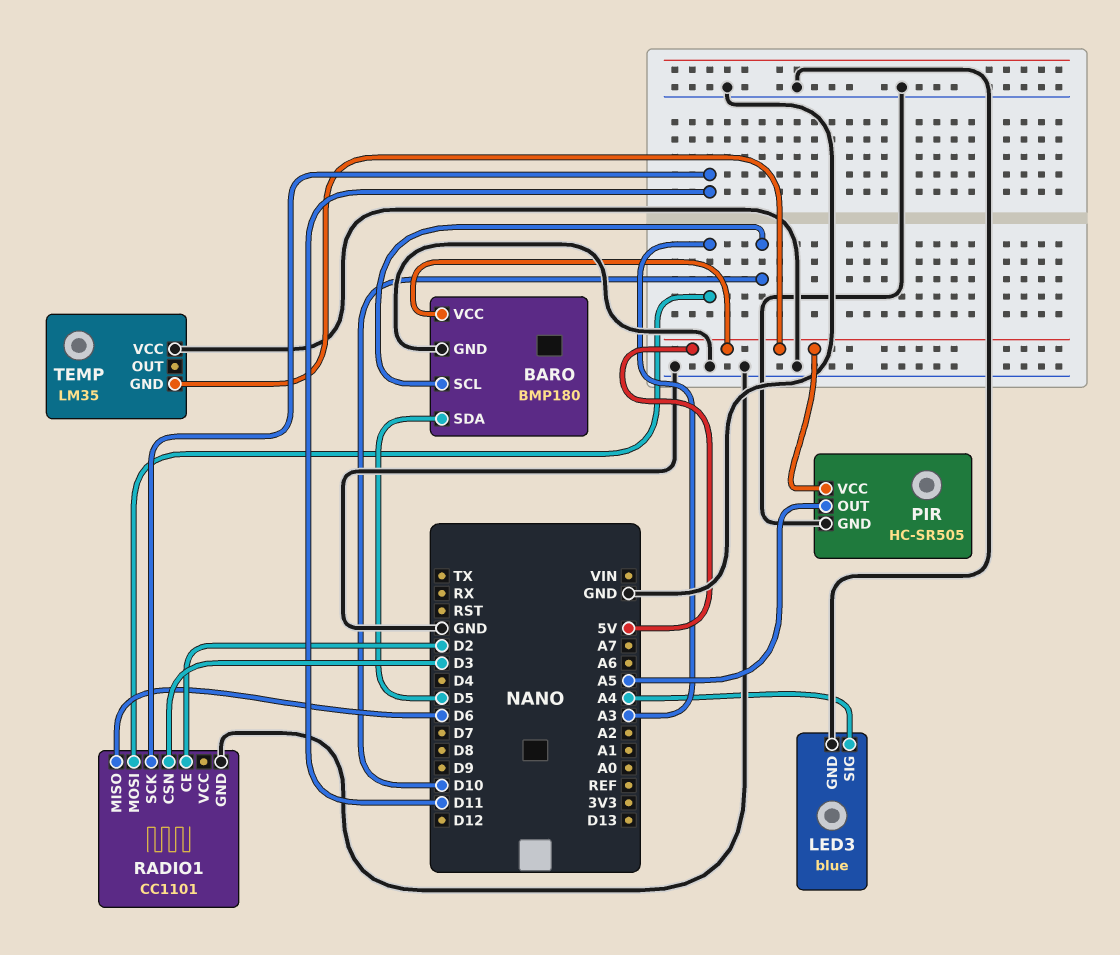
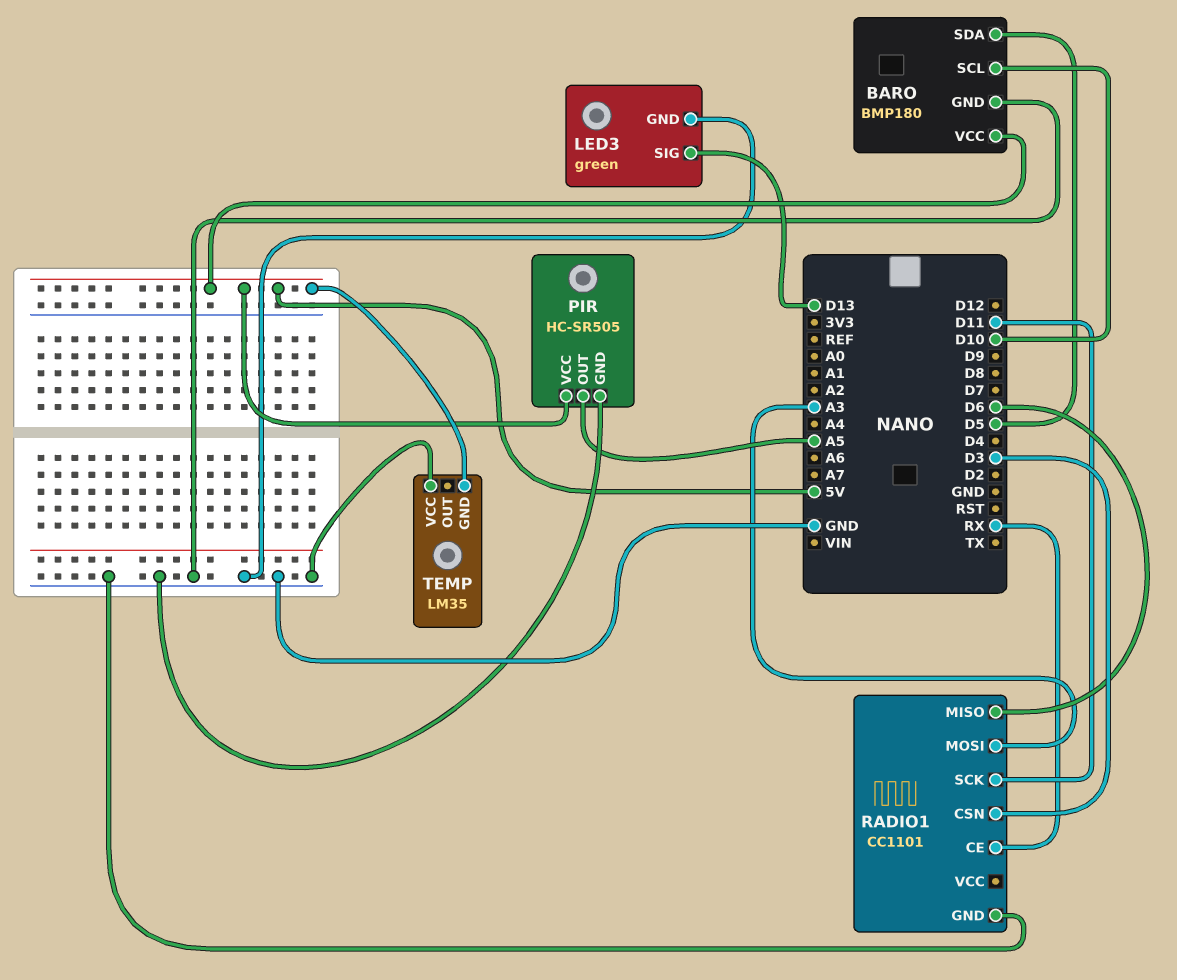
LED3: blue -> green
LED3 pin SIG: A4 -> D13
RADIO1 pin CE: D2 -> RX

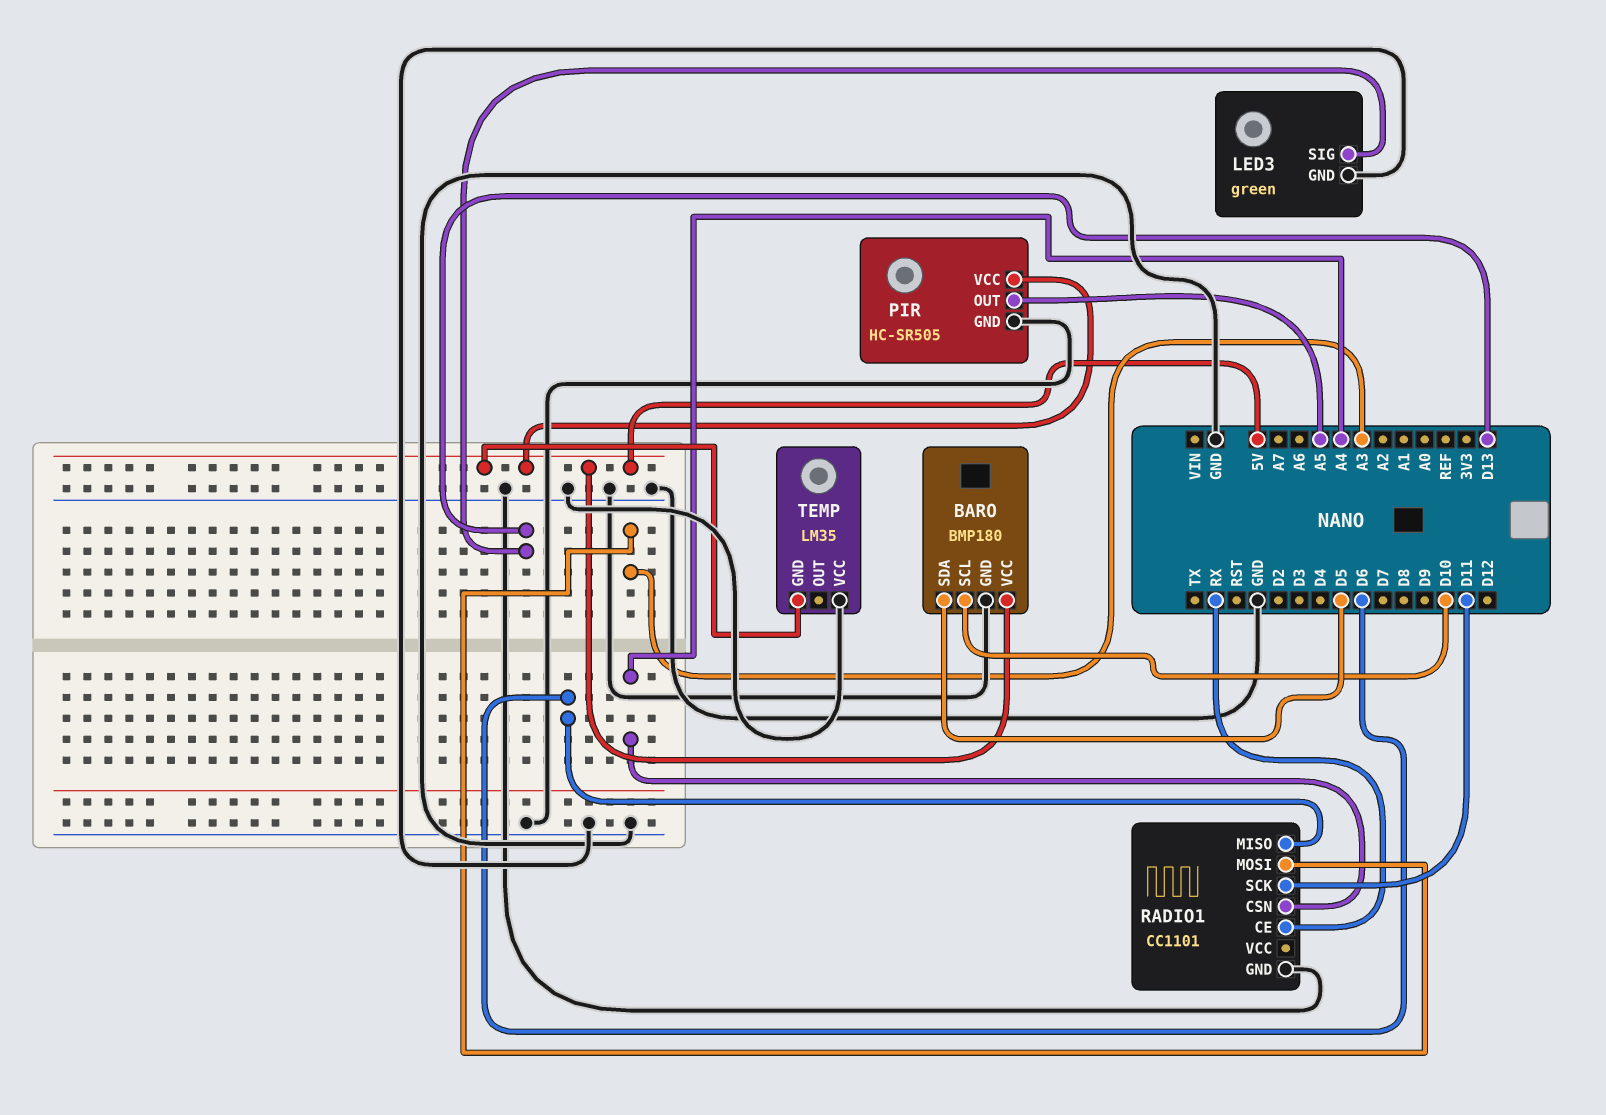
RADIO1 pin CSN: D3 -> A4

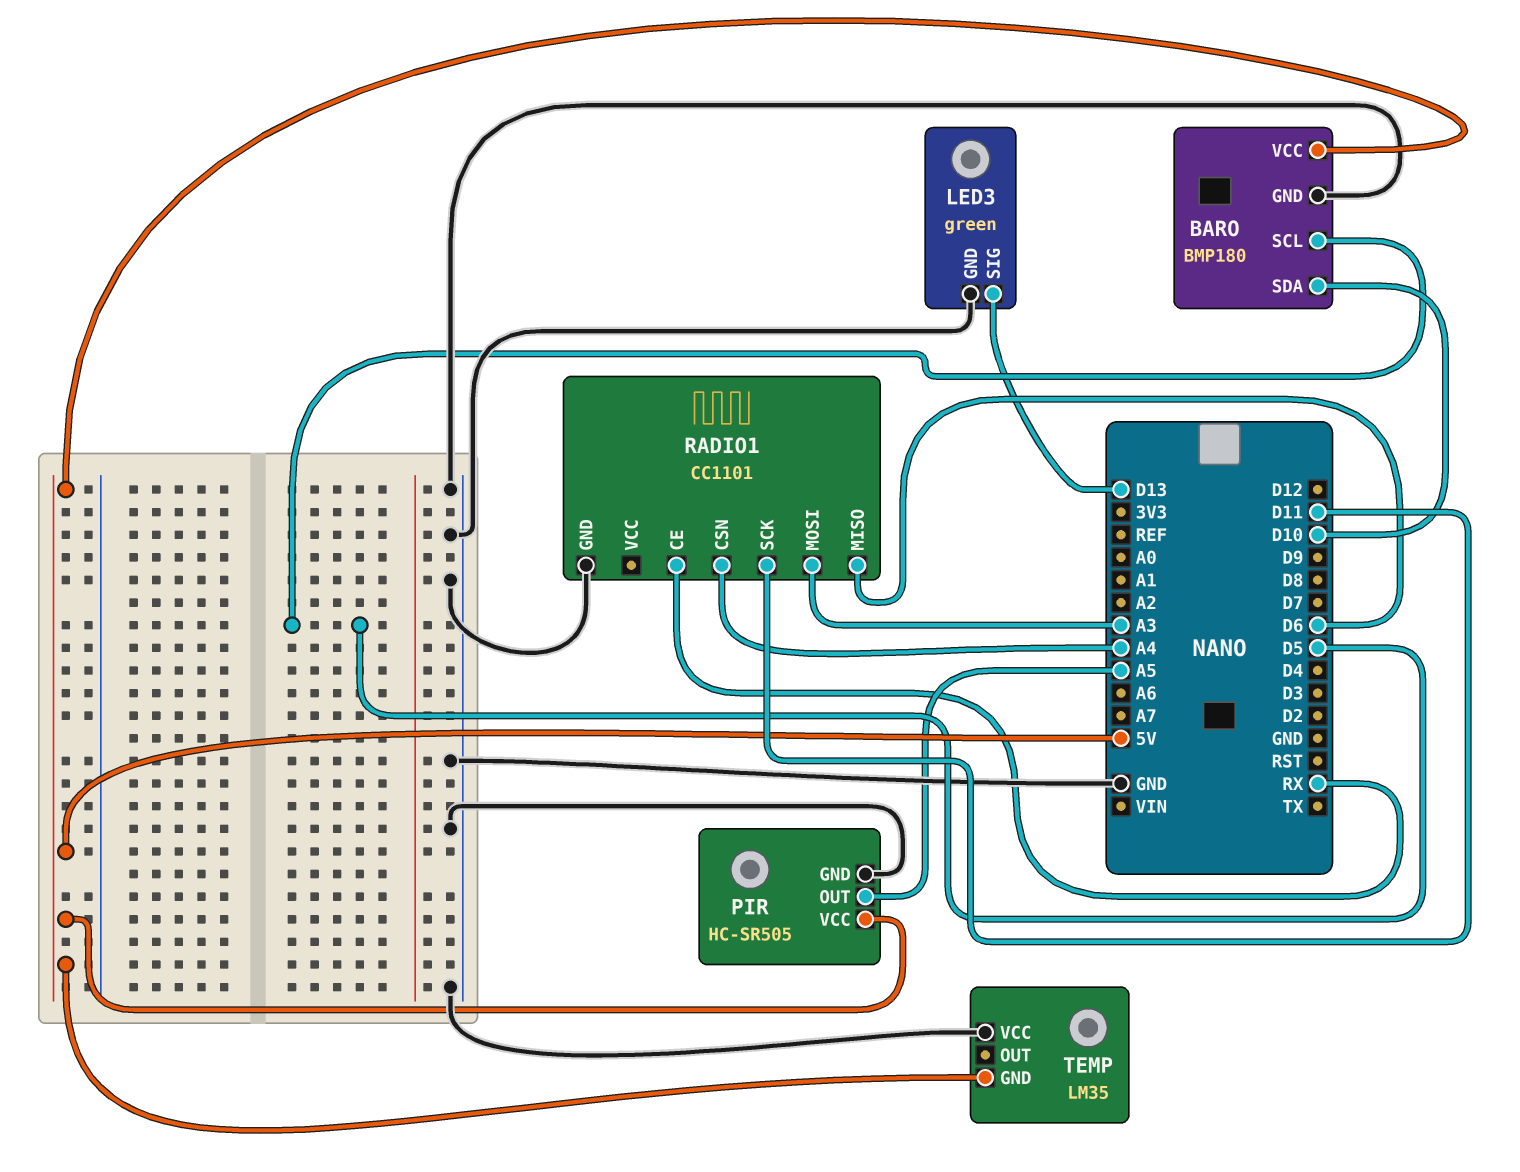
BARO pin SCL: D10 -> D5
BARO pin SDA: D5 -> D10

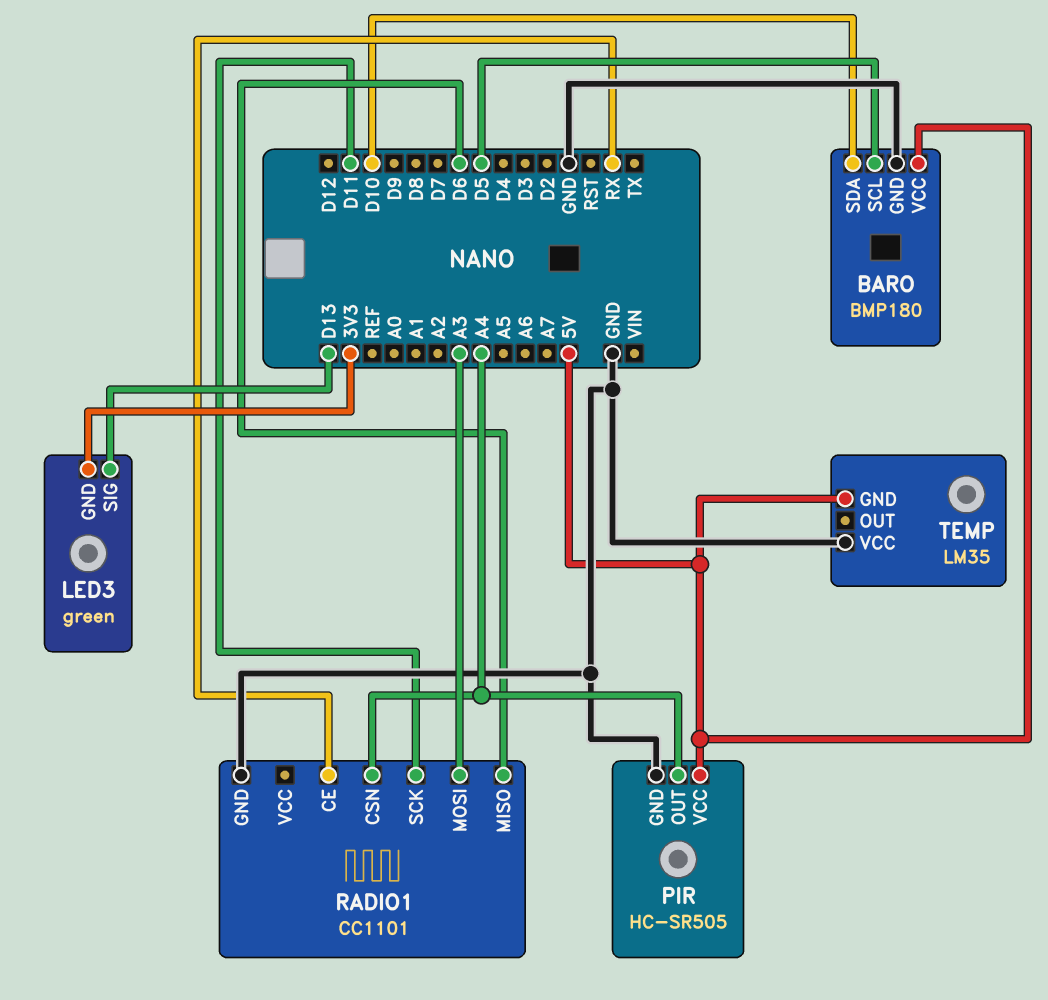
LED3 pin GND: GND -> 3V3
PIR pin OUT: A5 -> A4

